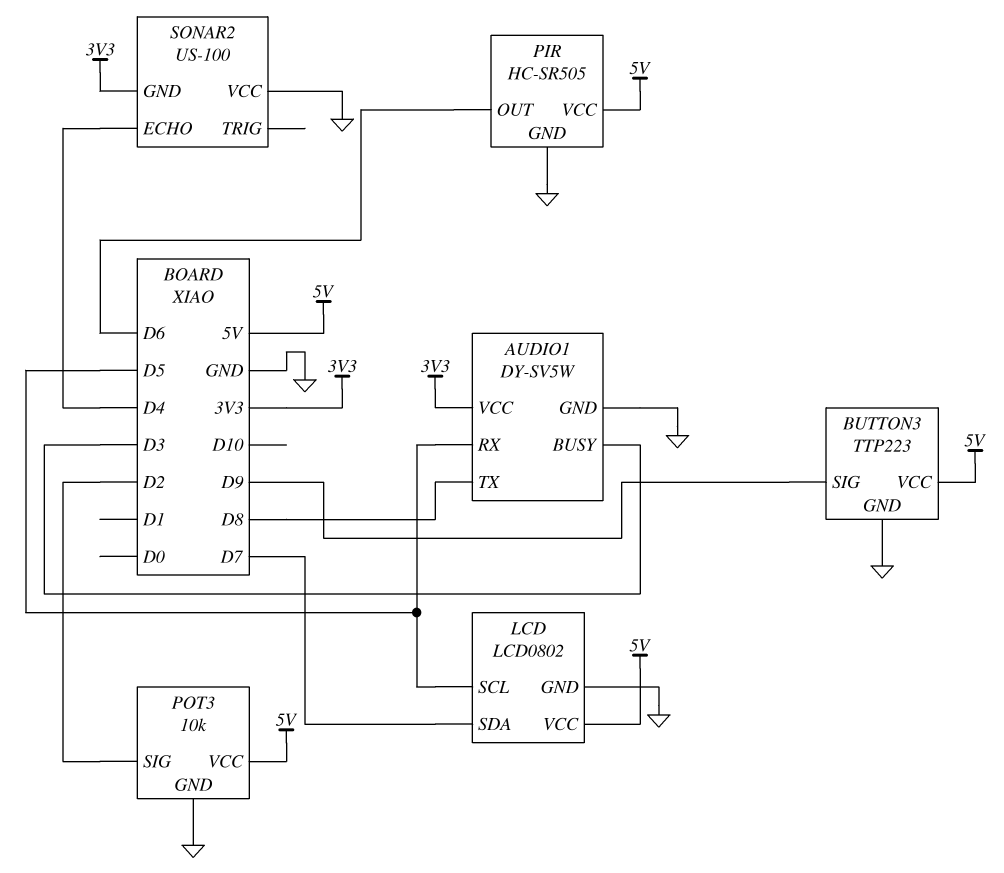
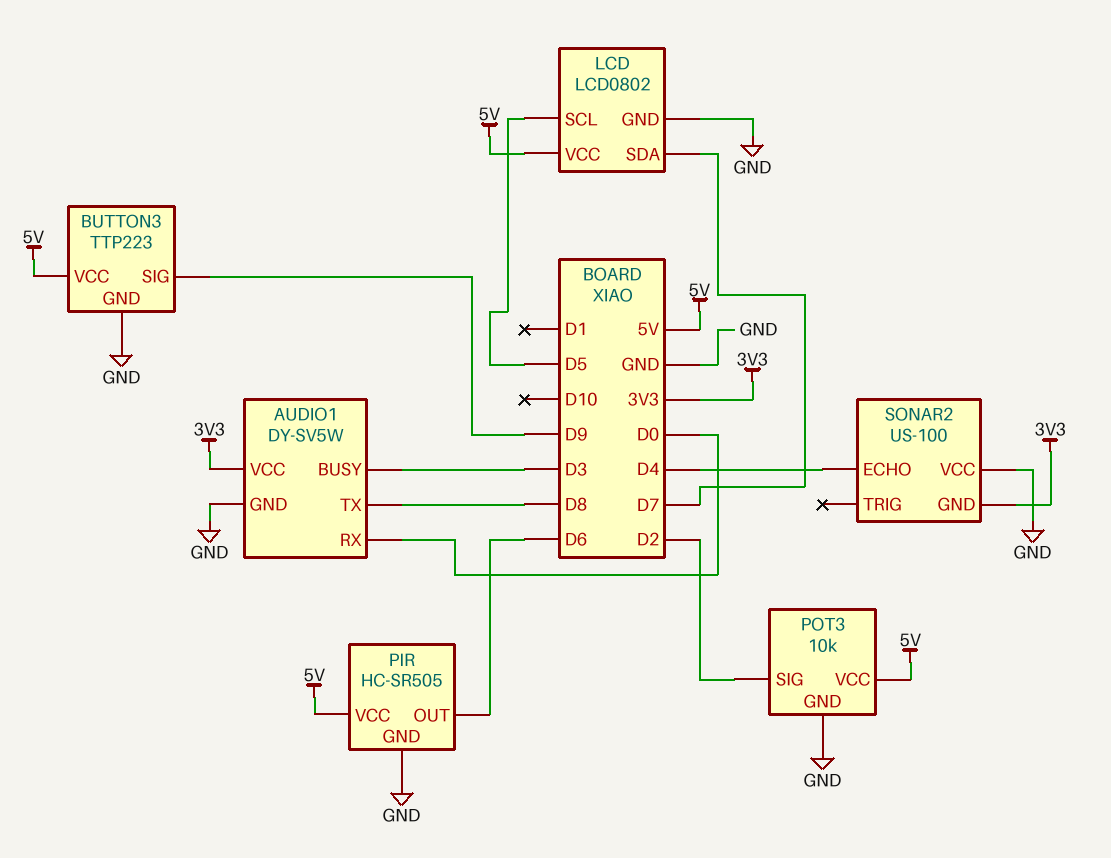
AUDIO1 pin RX: D5 -> D0

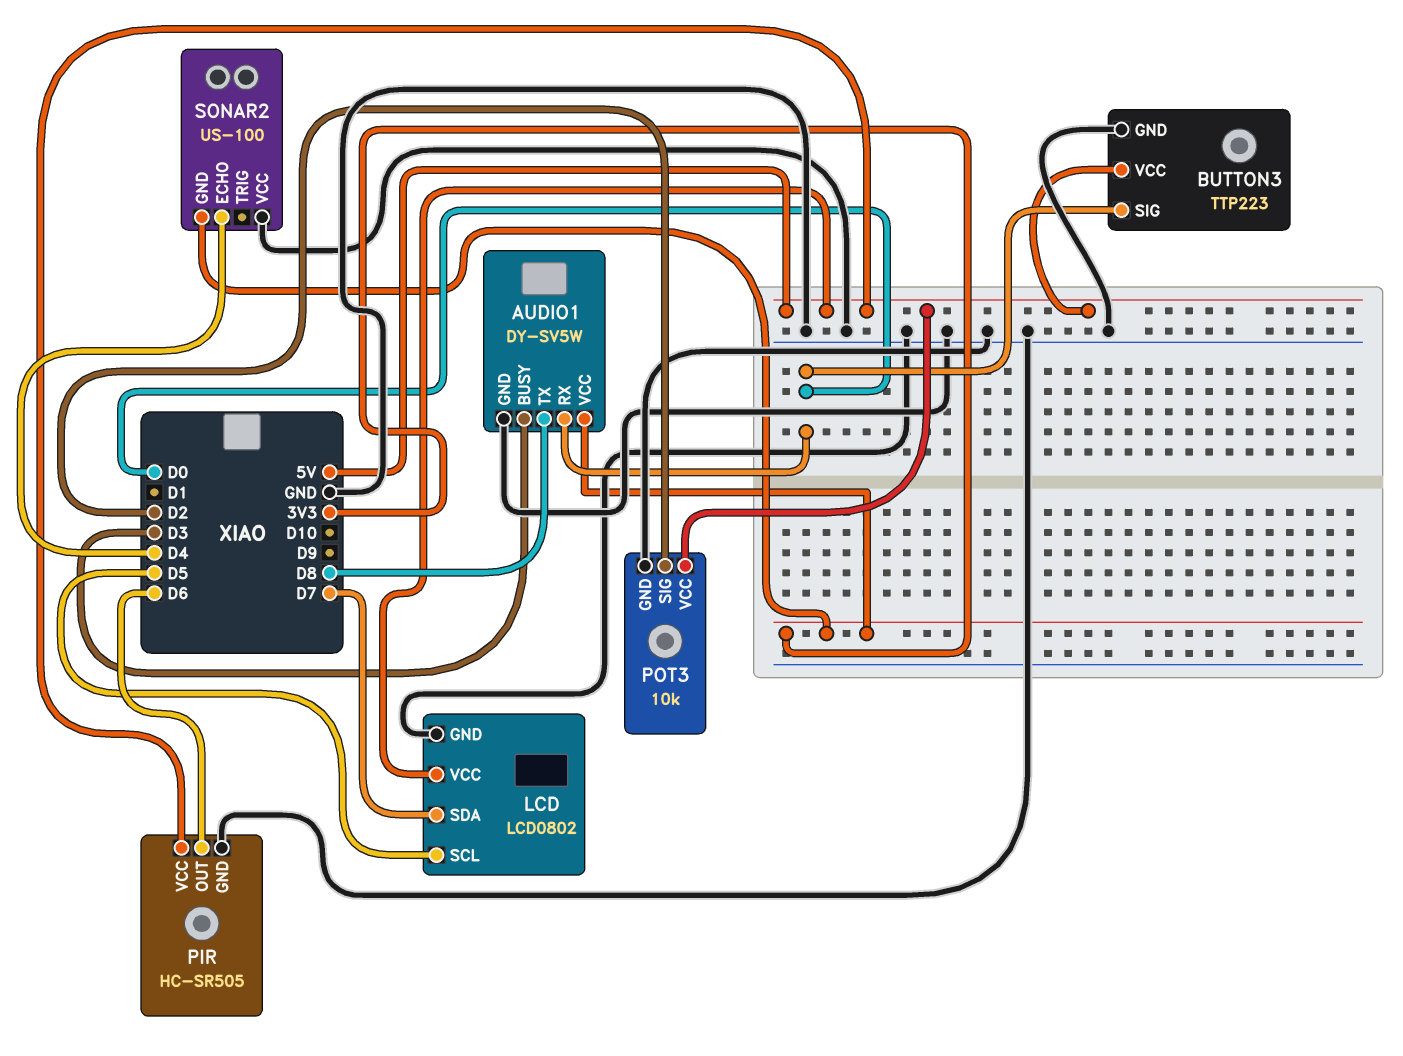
BUTTON3 pin SIG: D9 -> D0

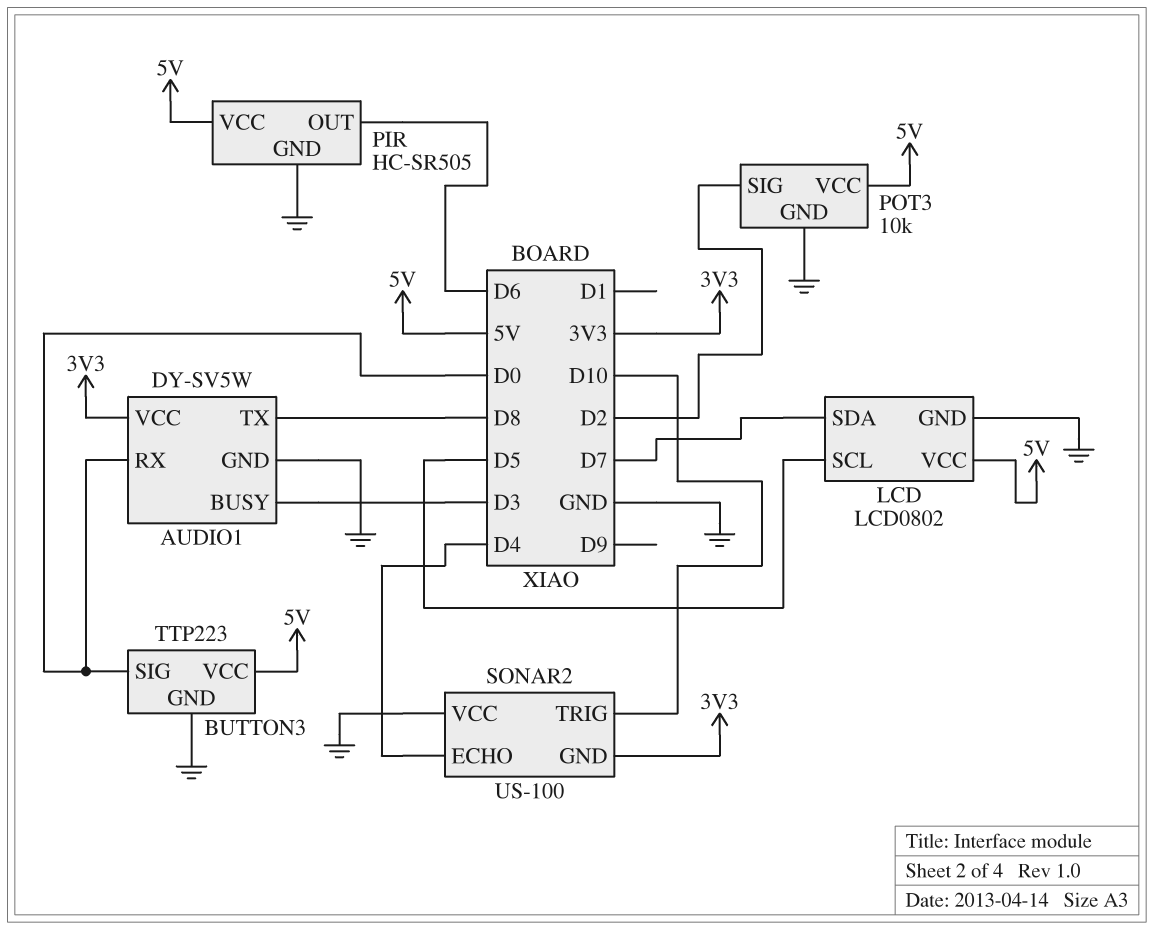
SONAR2 pin TRIG: none -> D10

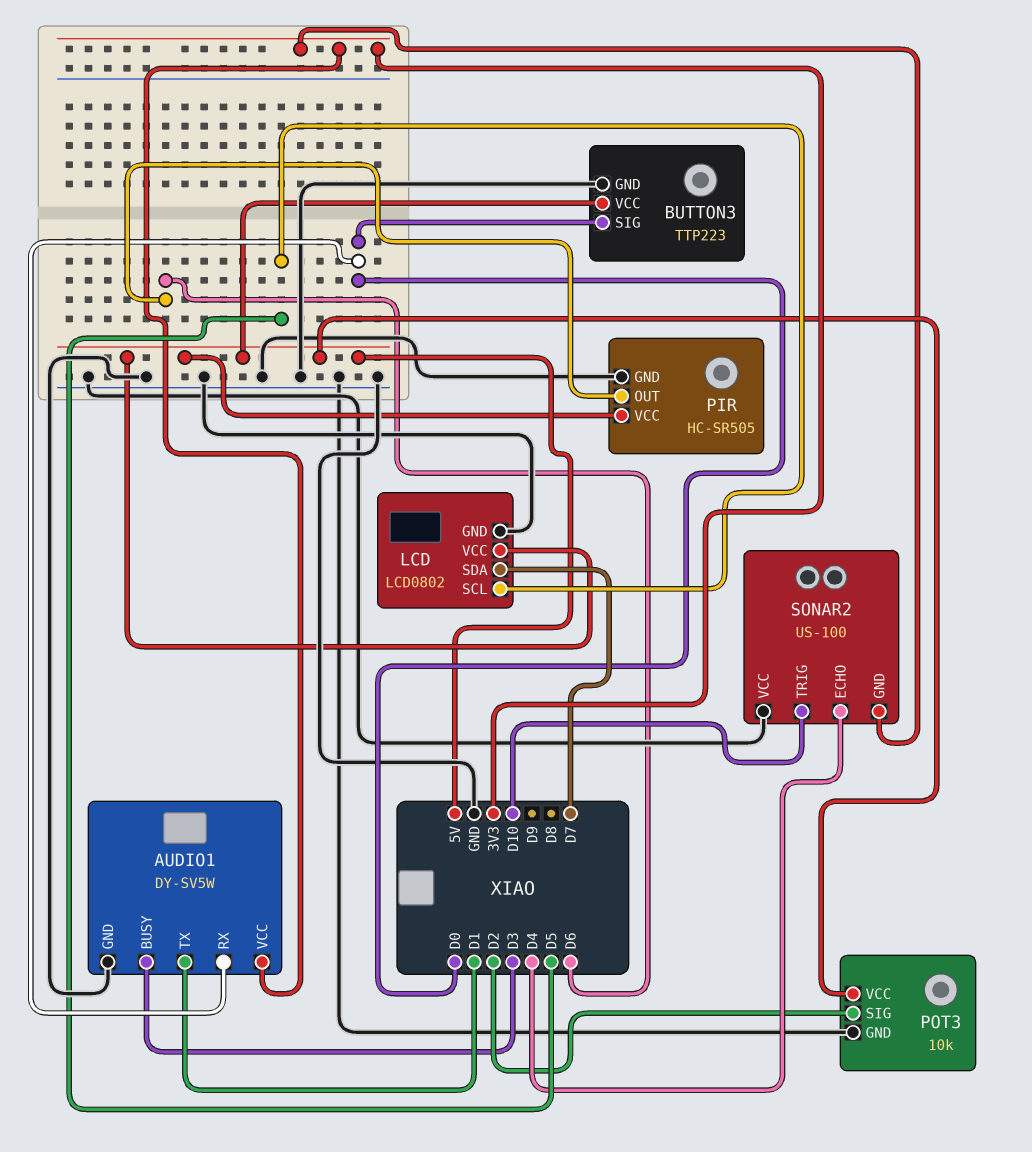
AUDIO1 pin TX: D8 -> D1

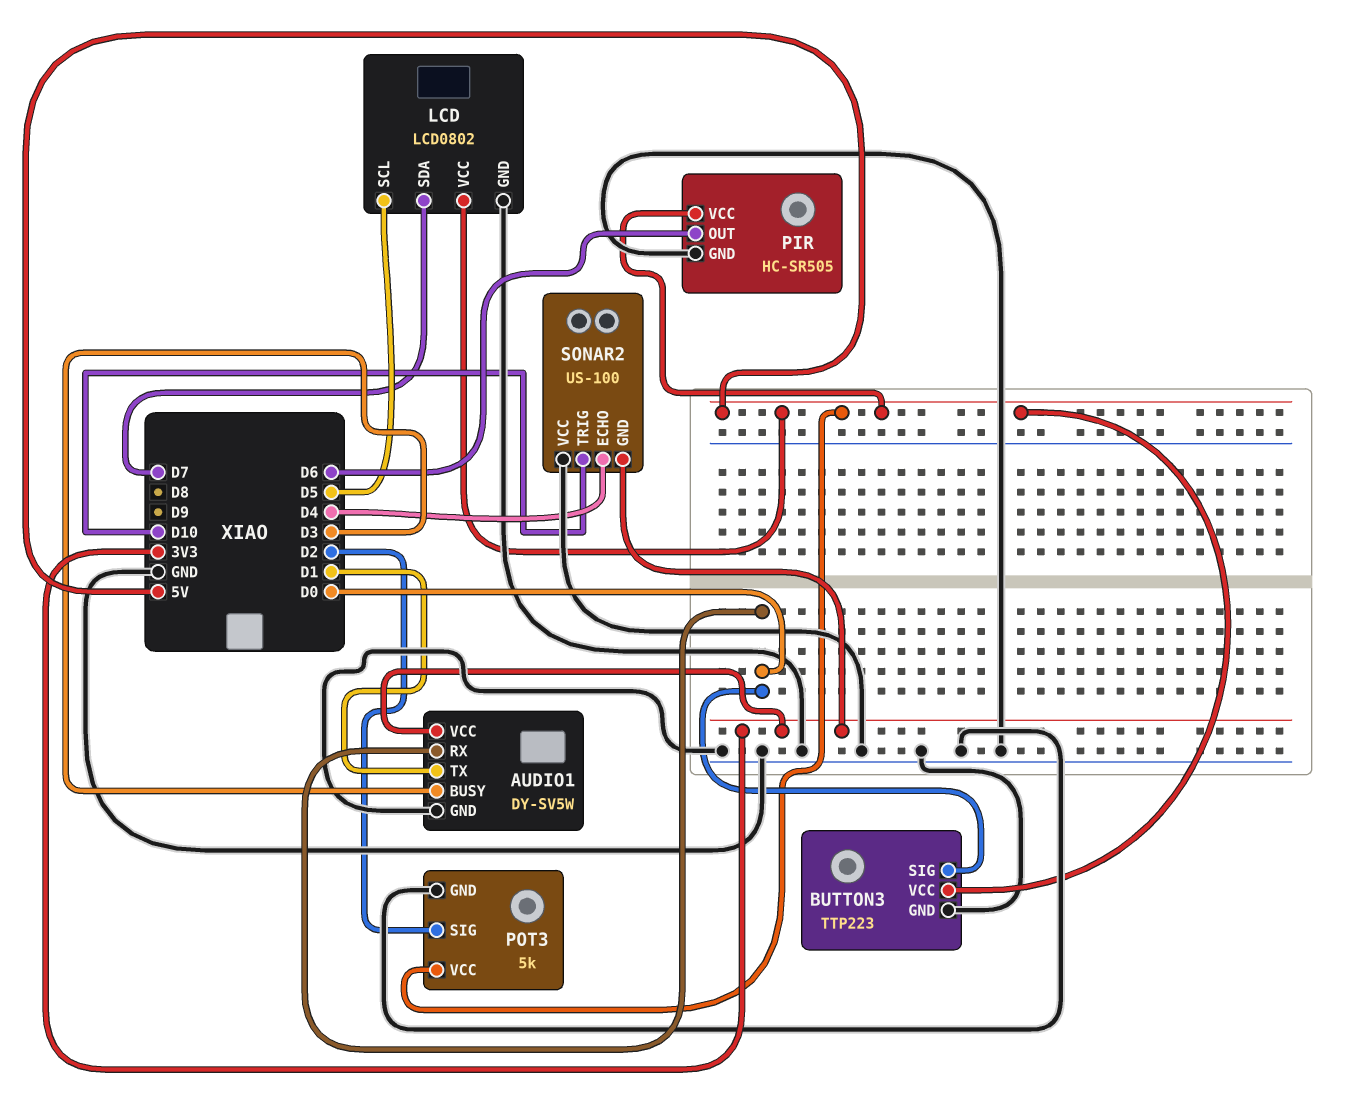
POT3: 10k -> 5k

